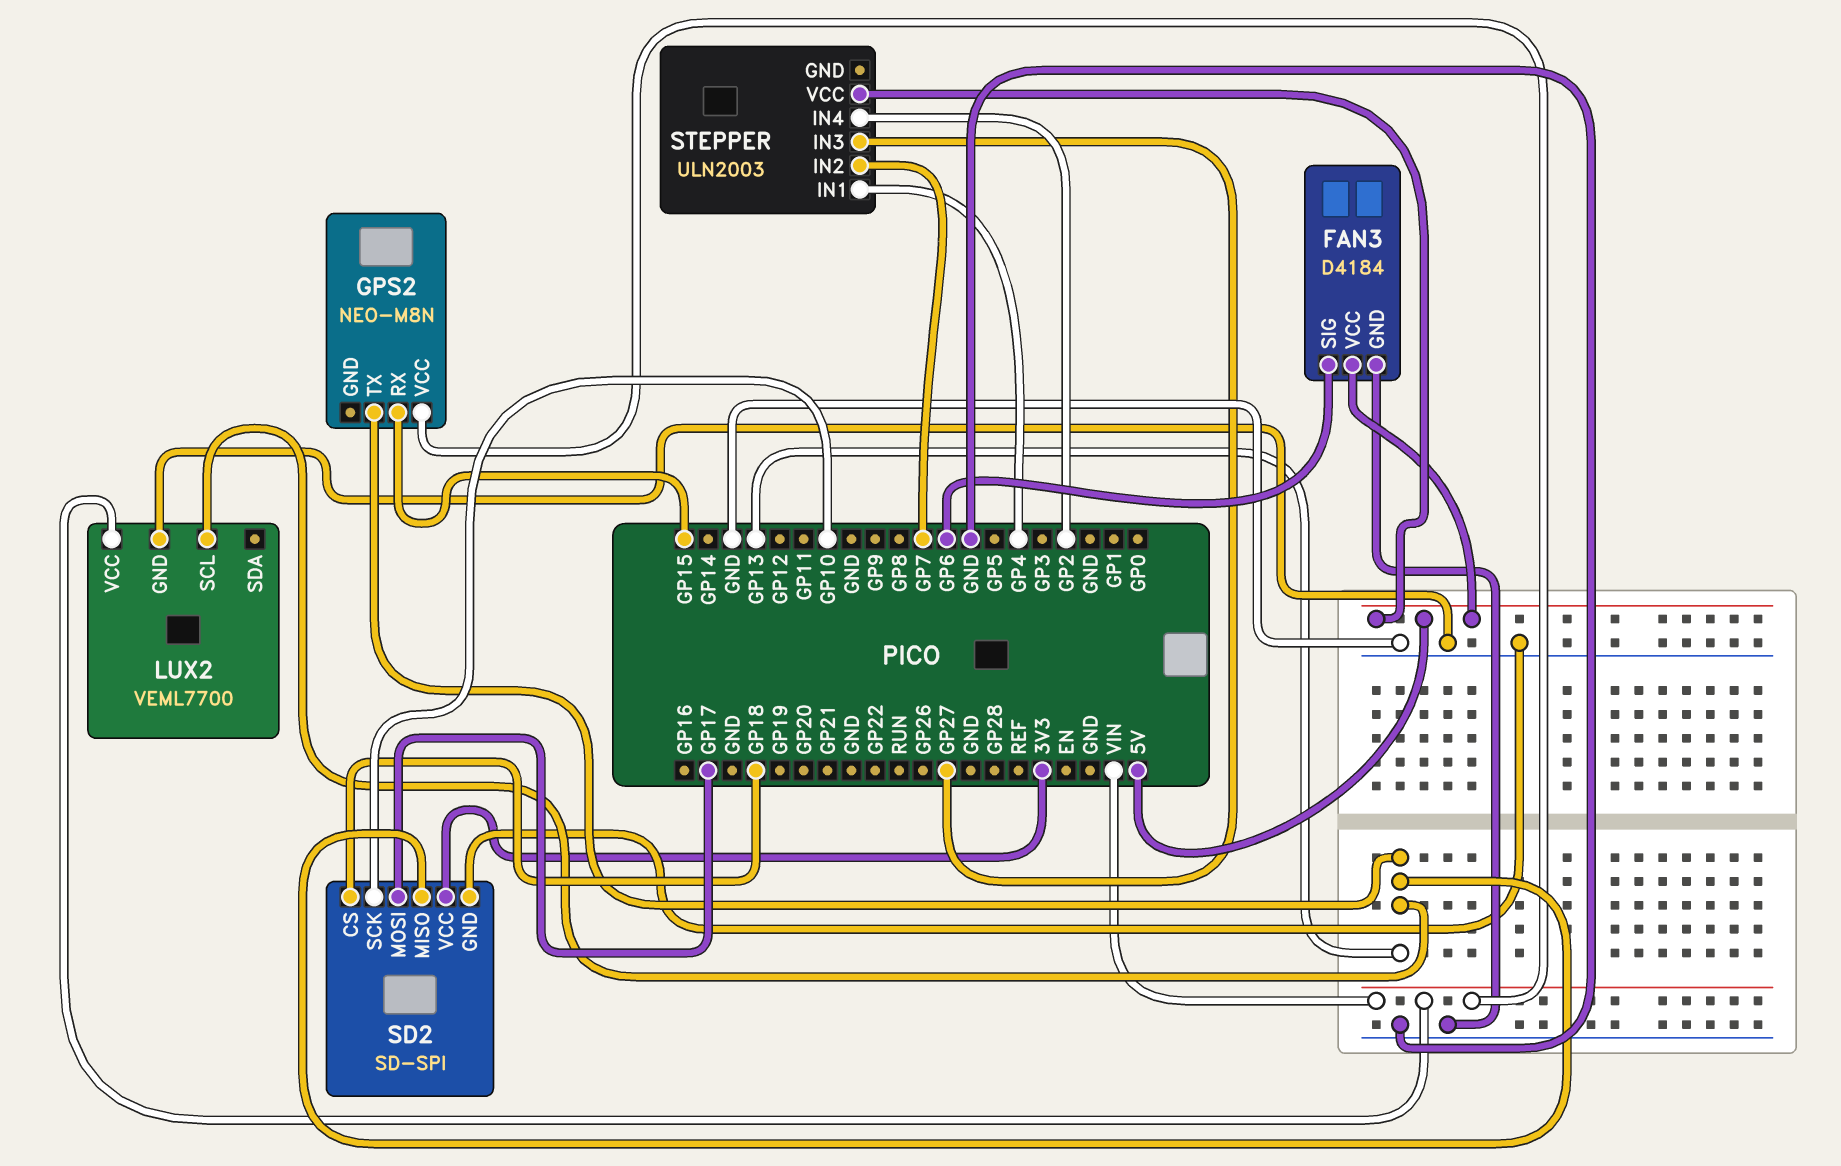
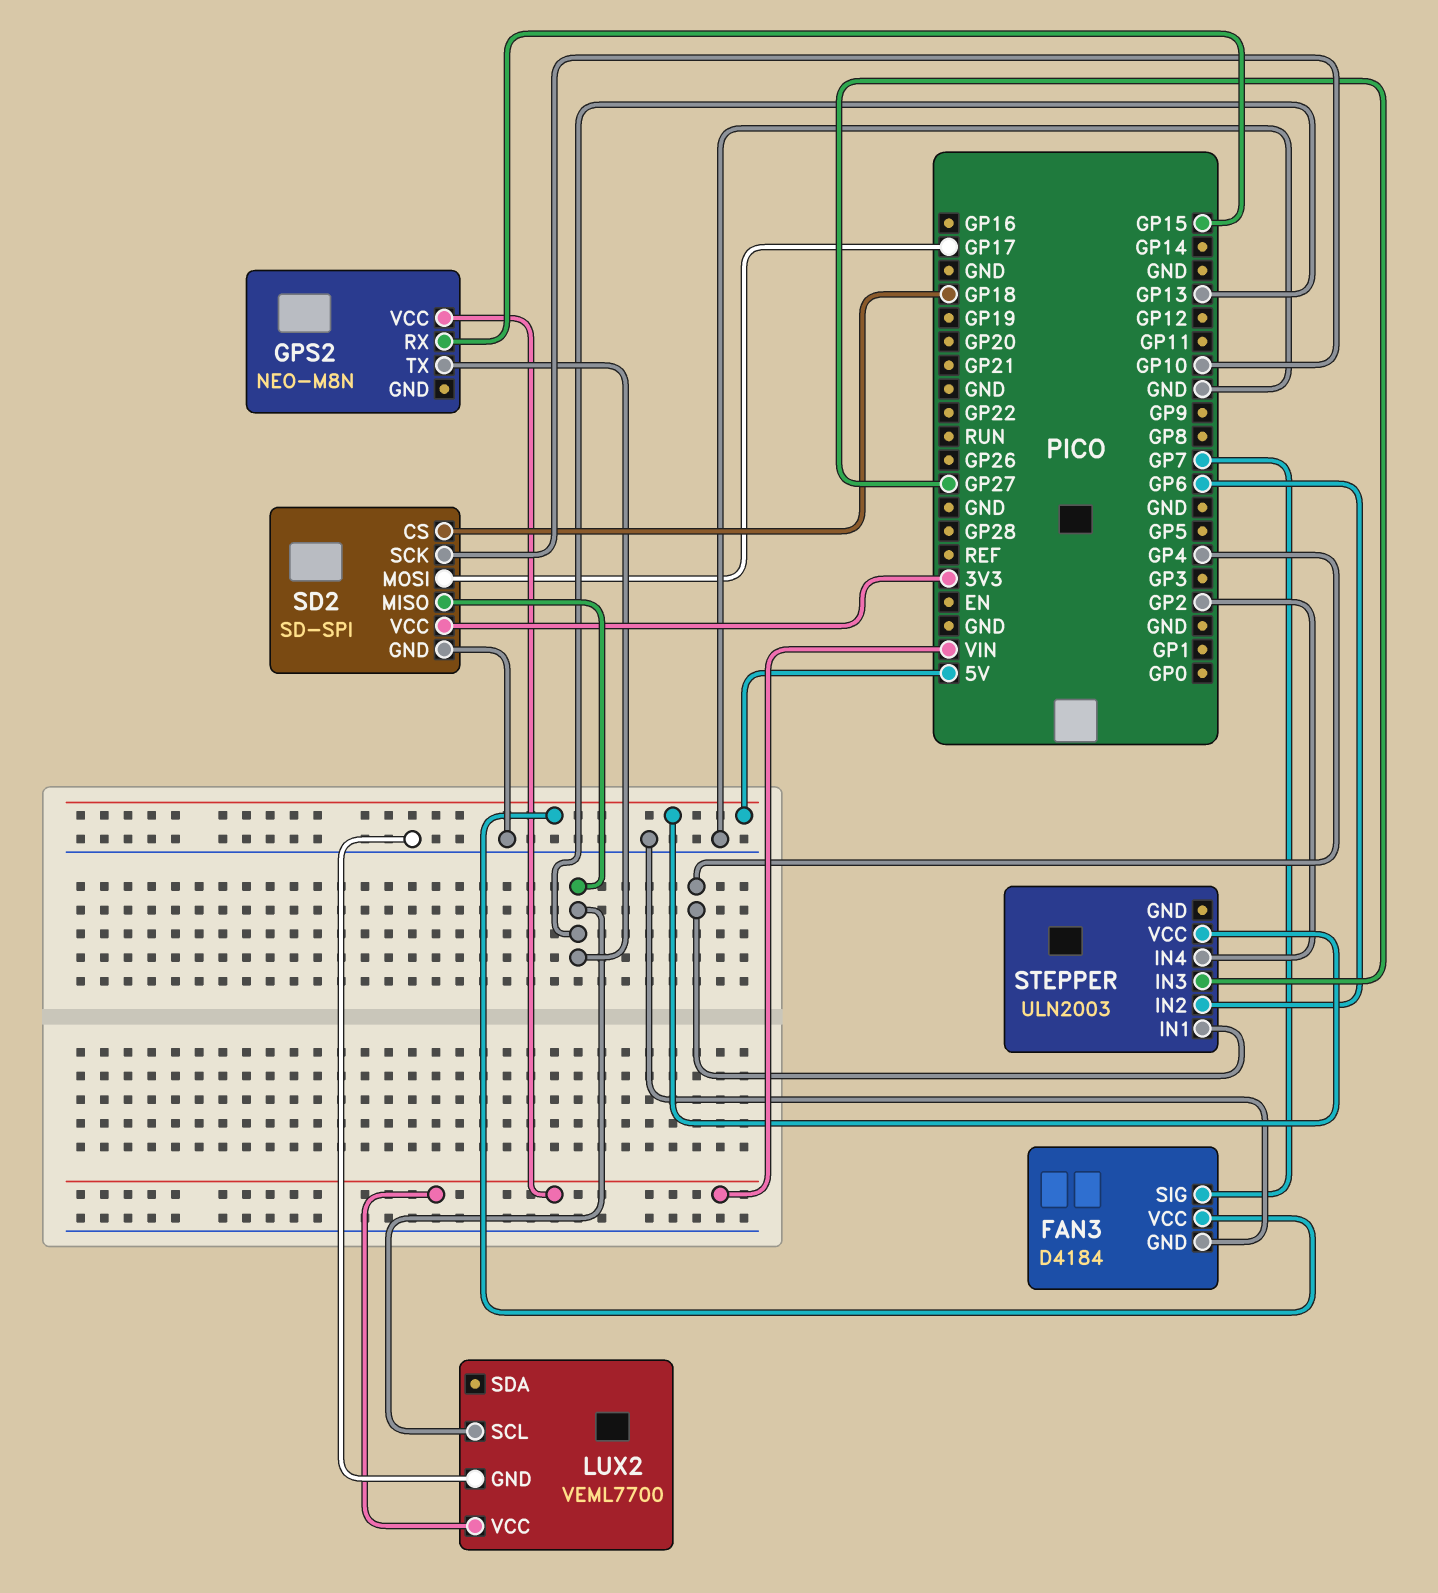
FAN3 pin SIG: GP6 -> GP7
STEPPER pin IN2: GP7 -> GP6

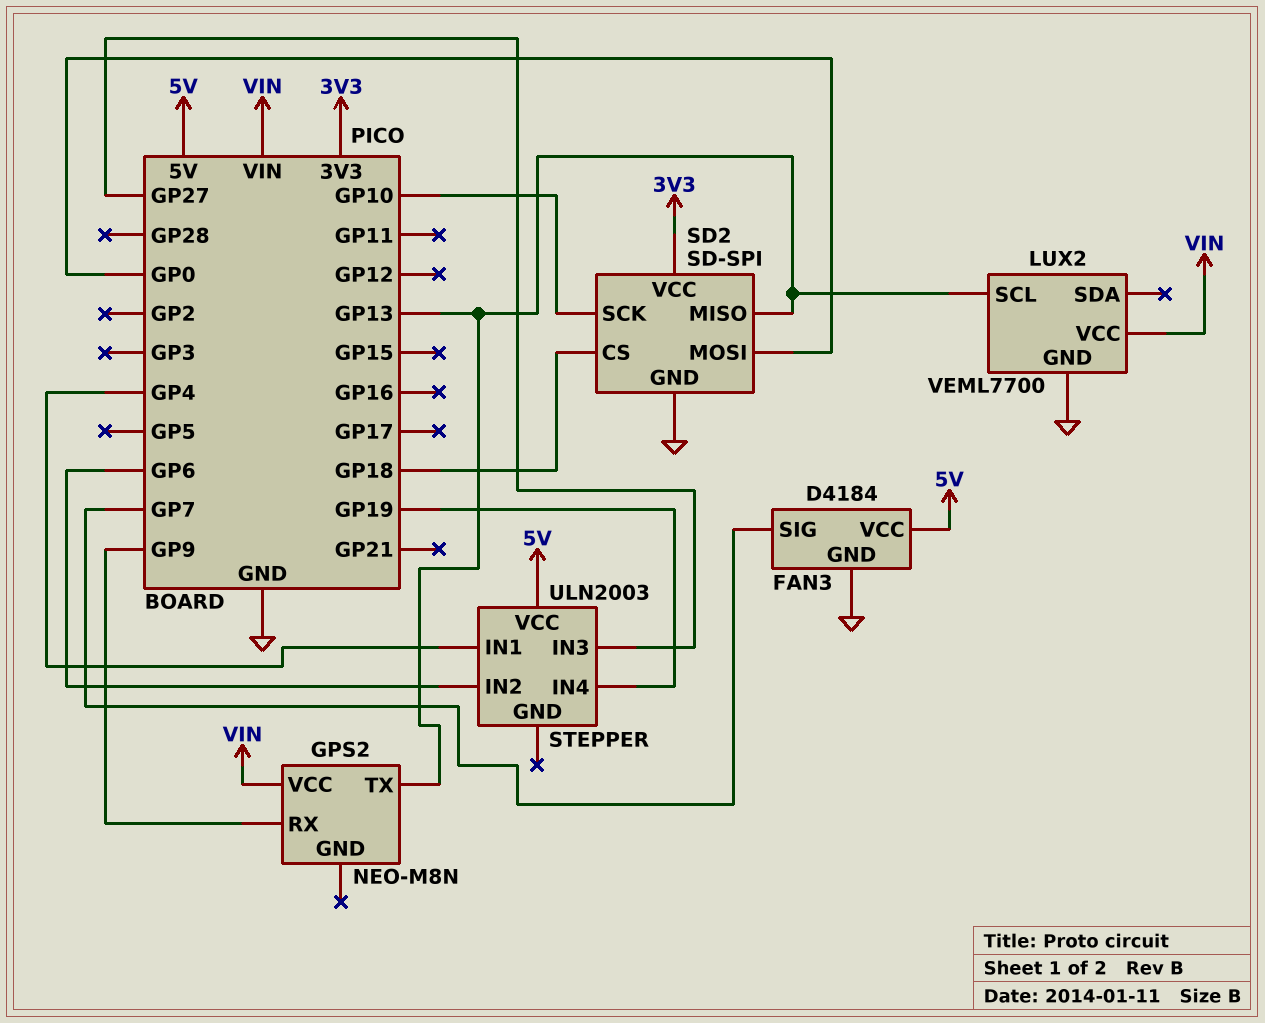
GPS2 pin RX: GP15 -> GP9
SD2 pin MOSI: GP17 -> GP0
STEPPER pin IN4: GP2 -> GP19

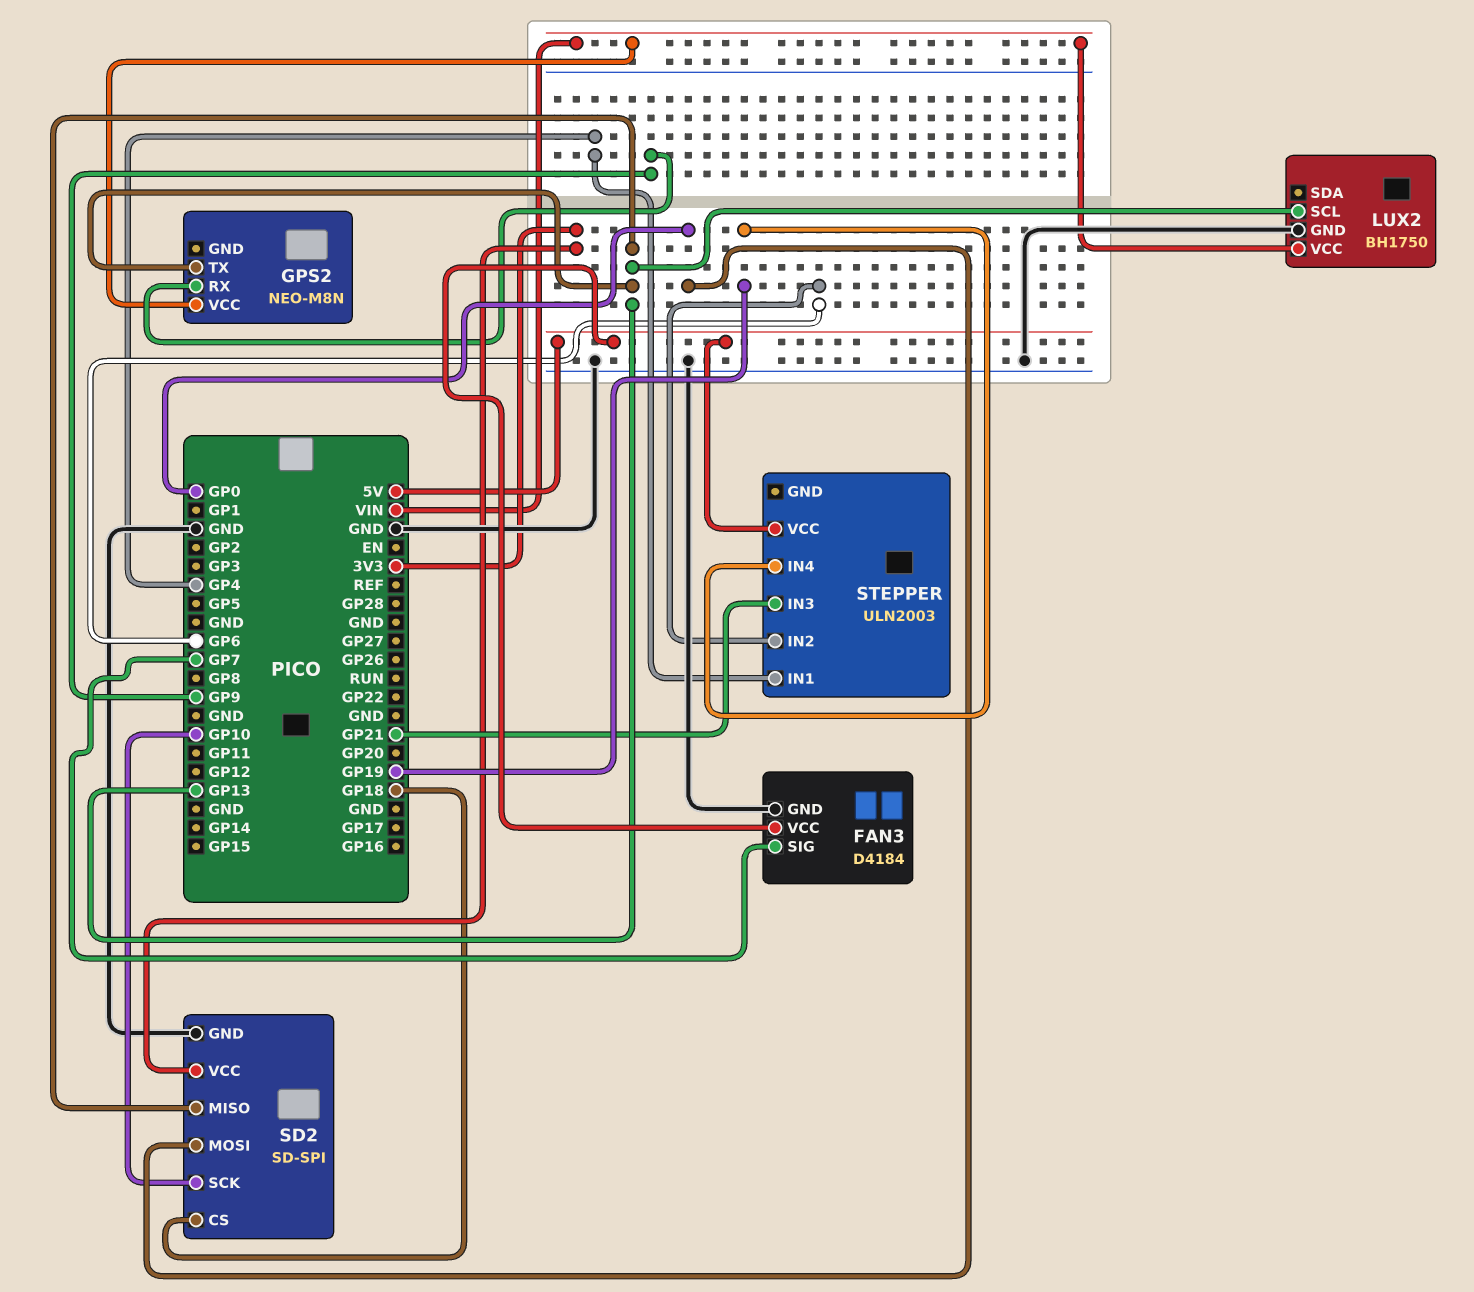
LUX2: VEML7700 -> BH1750
STEPPER pin IN3: GP27 -> GP21

